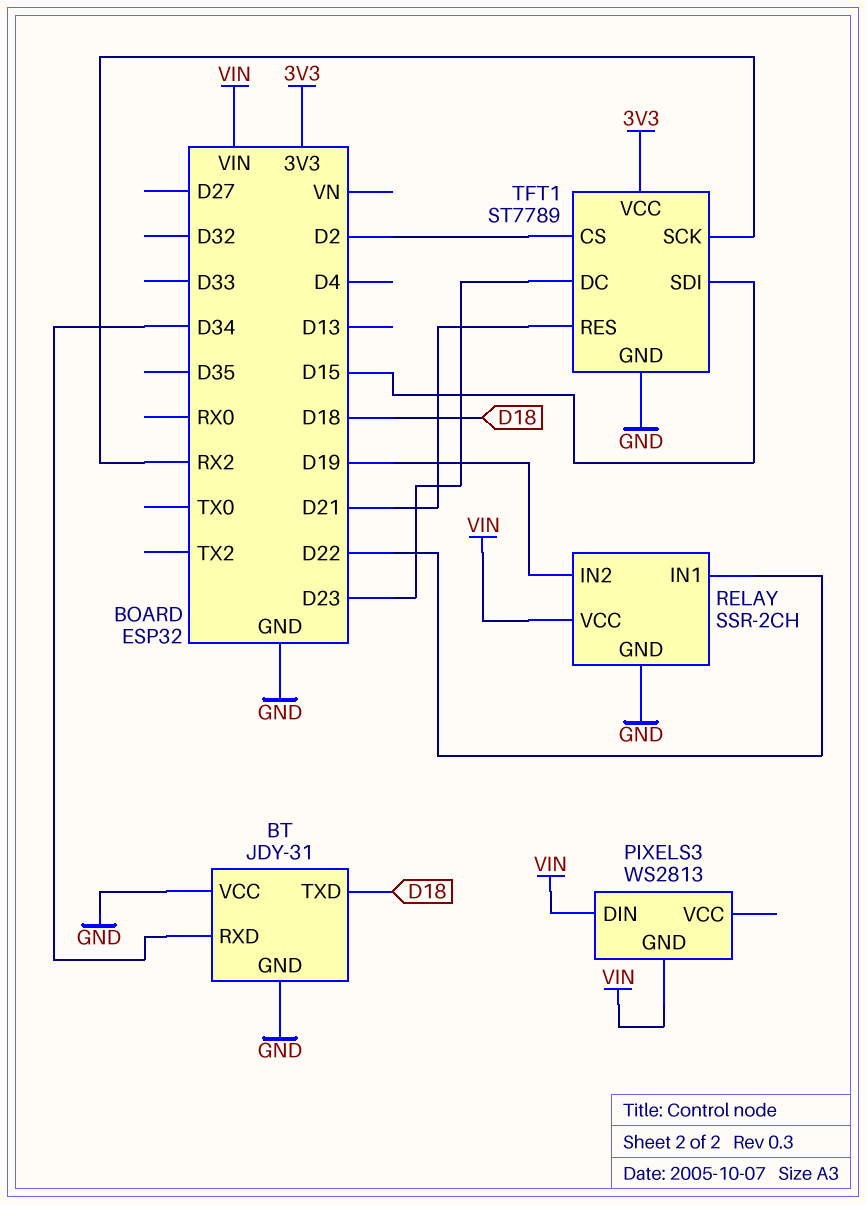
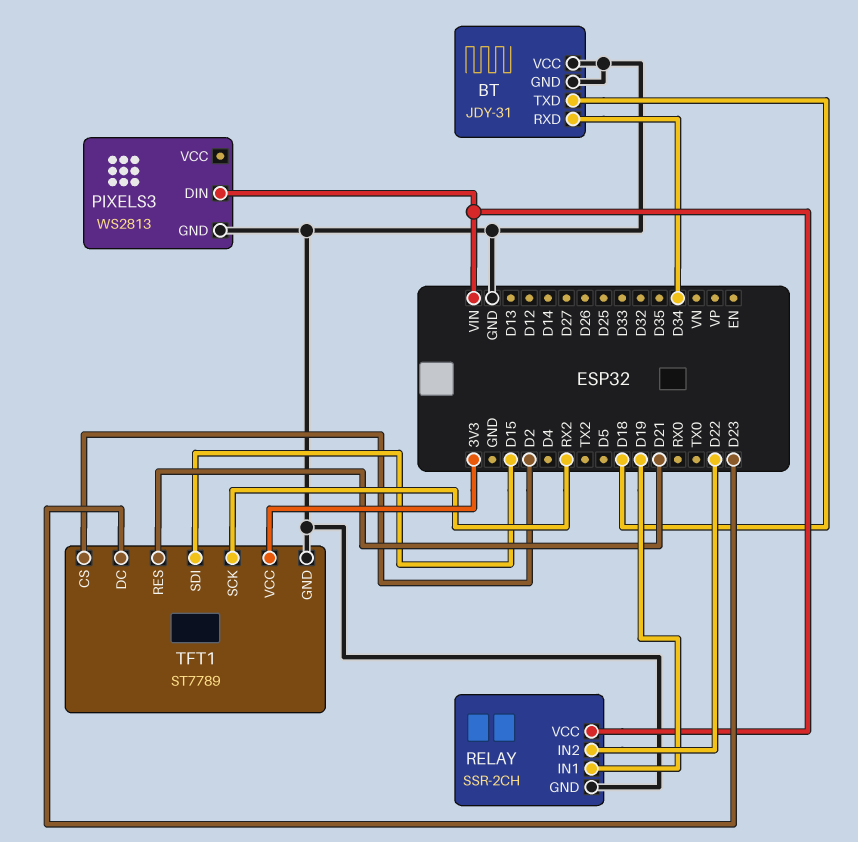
PIXELS3 pin GND: VIN -> GND
RELAY pin IN1: D22 -> D19
RELAY pin IN2: D19 -> D22

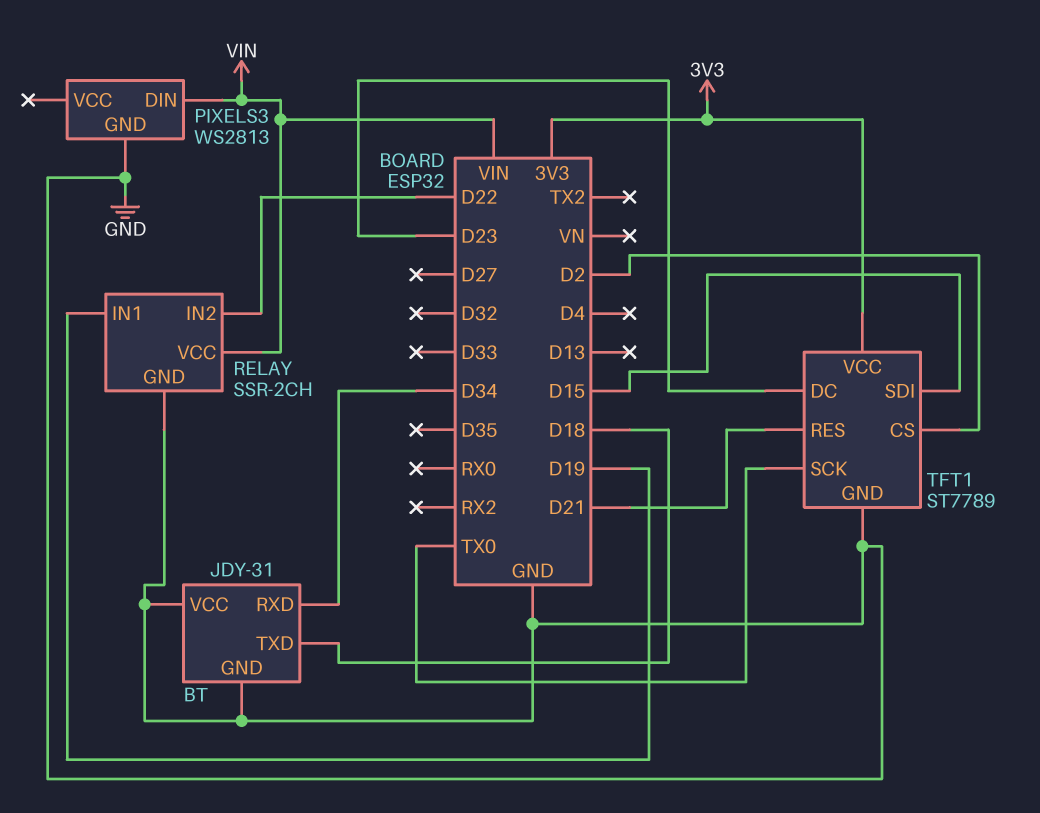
TFT1 pin SCK: RX2 -> TX0

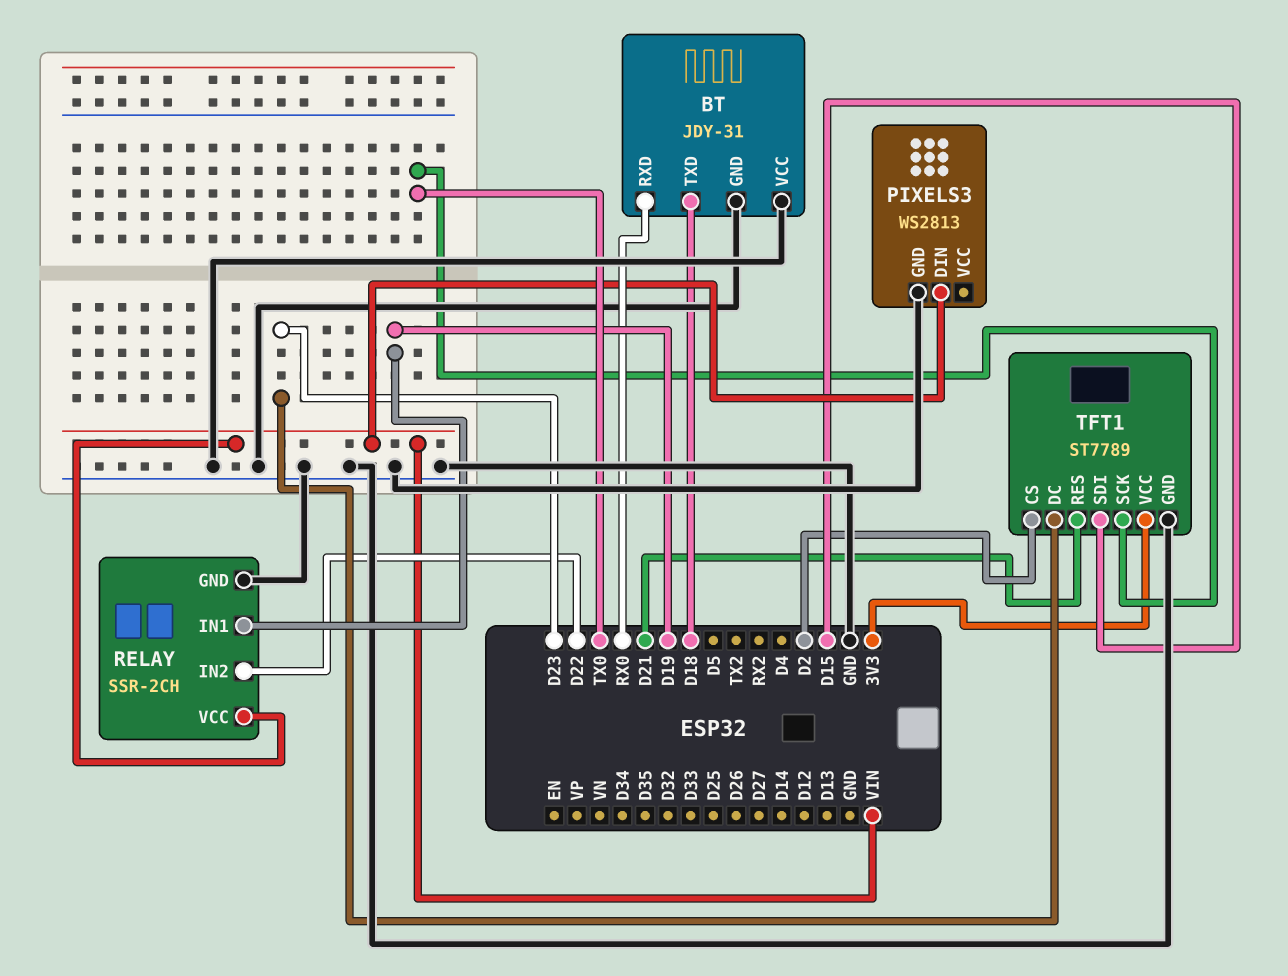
BT pin RXD: D34 -> RX0

